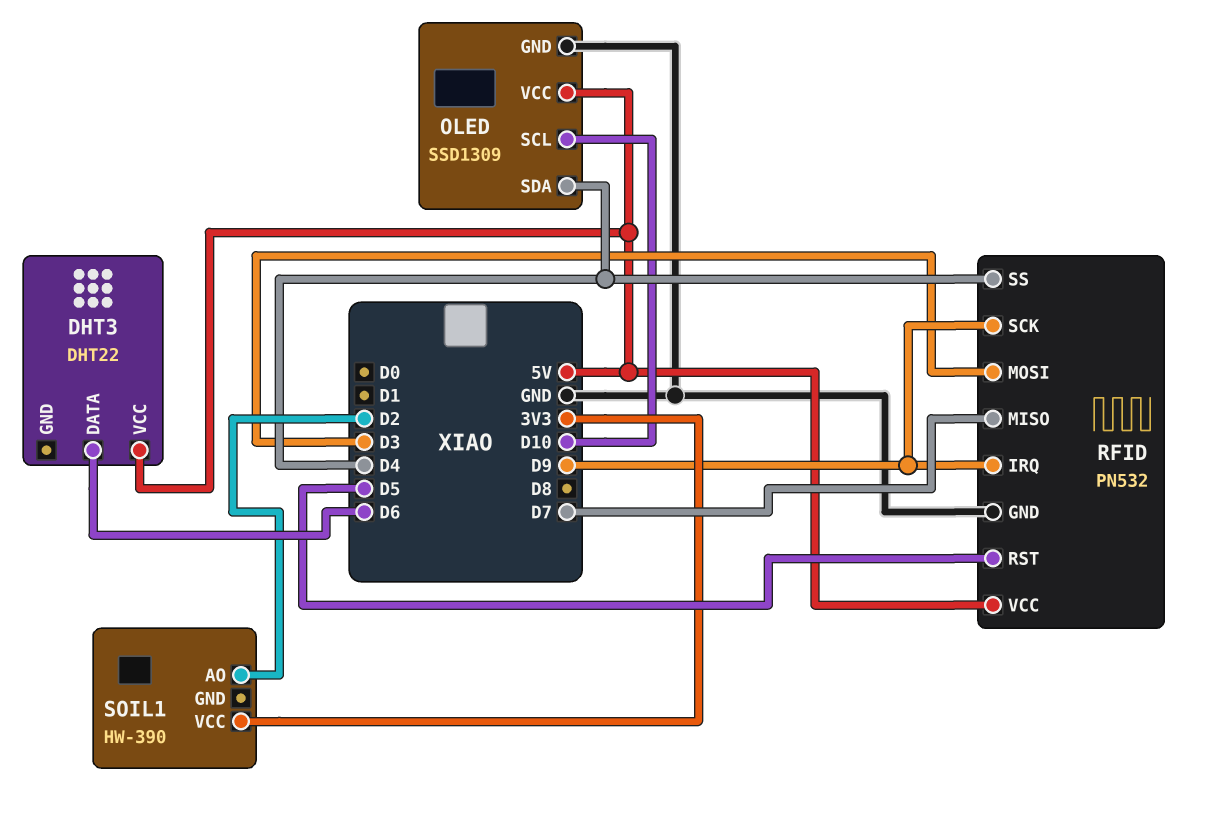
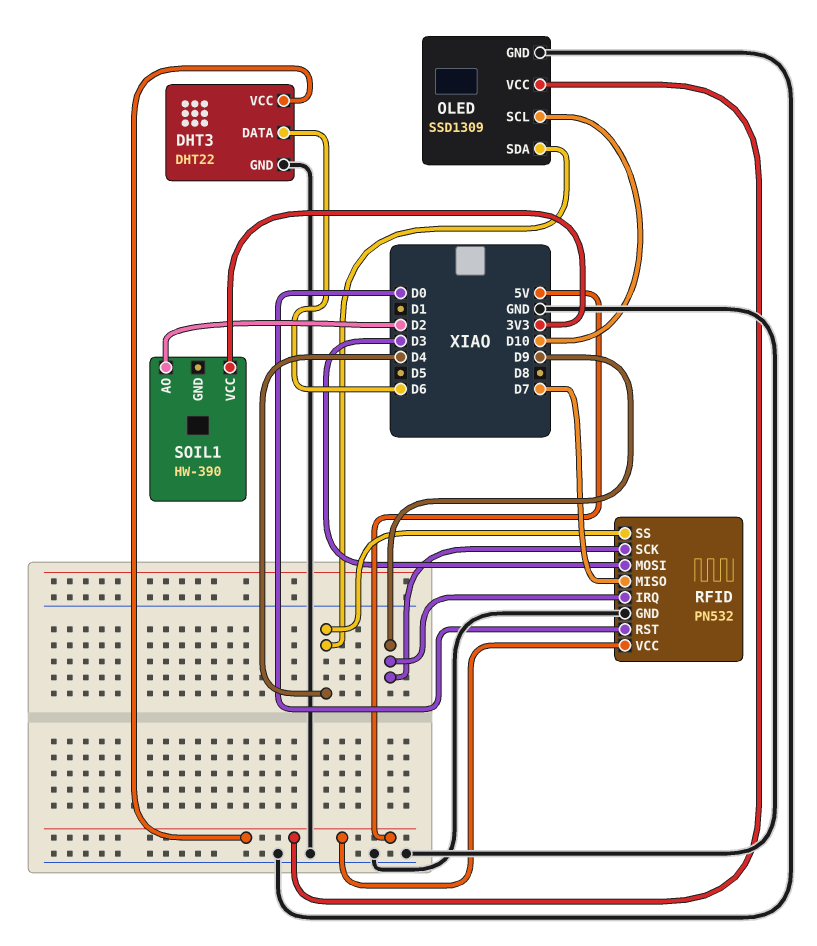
DHT3 pin GND: none -> GND
RFID pin RST: D5 -> D0

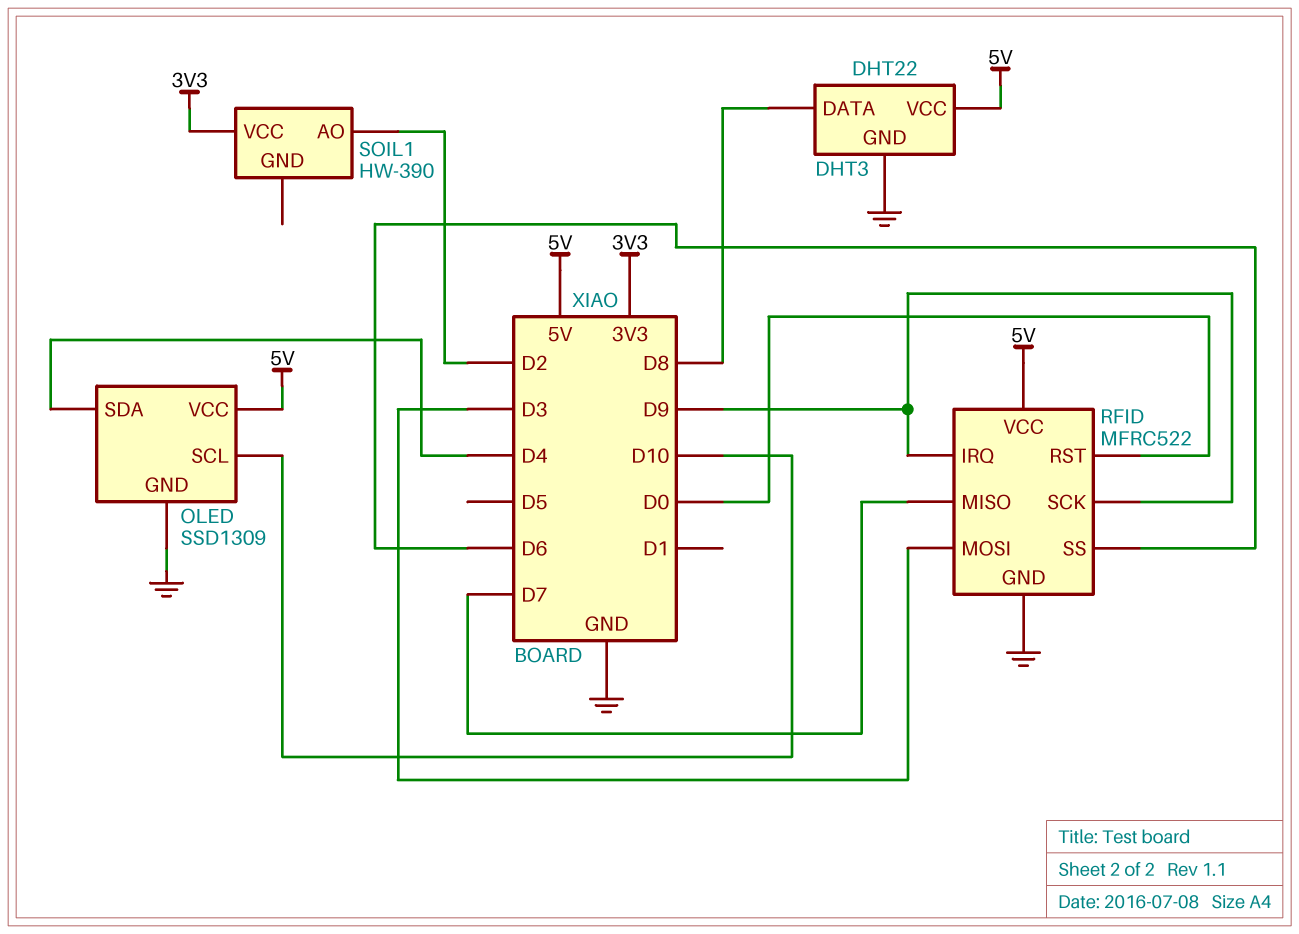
DHT3 pin DATA: D6 -> D8
RFID: PN532 -> MFRC522
RFID pin SS: D4 -> D6

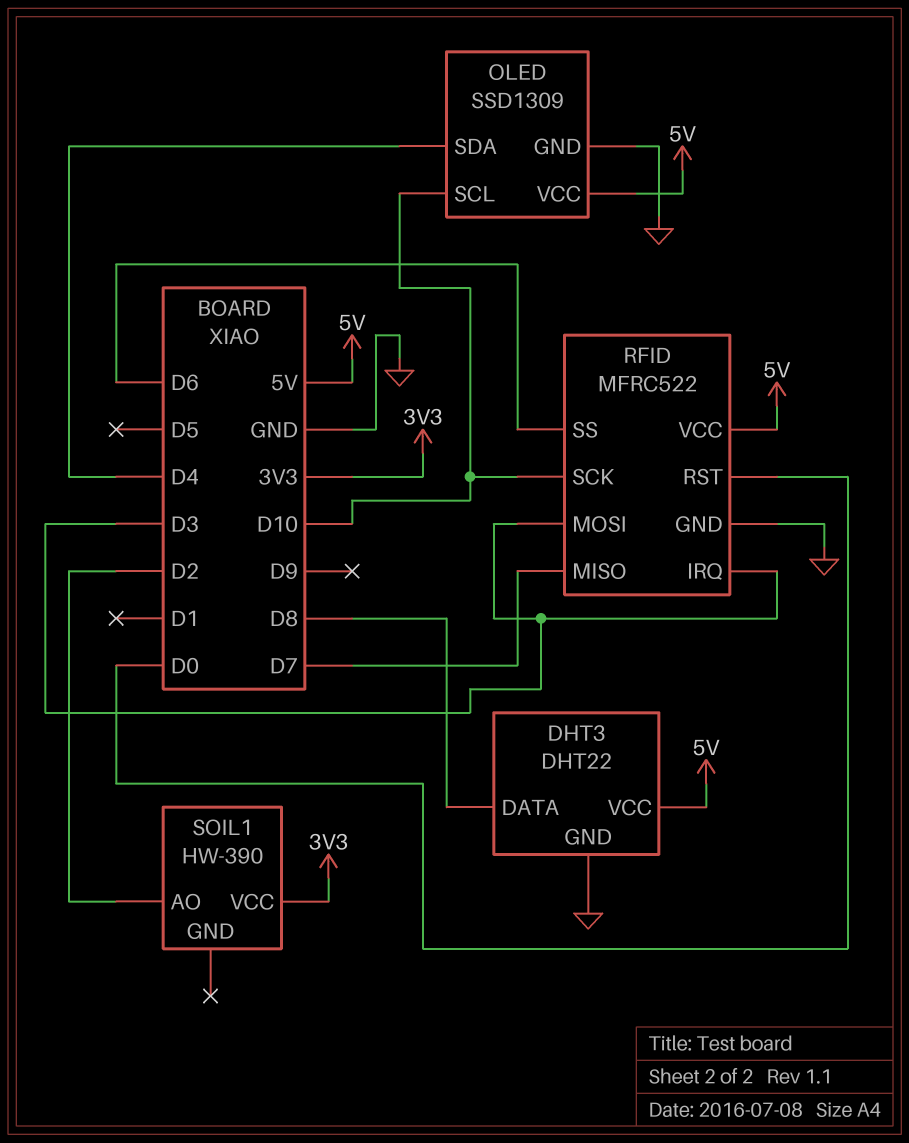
RFID pin IRQ: D9 -> D3
RFID pin SCK: D9 -> D10

